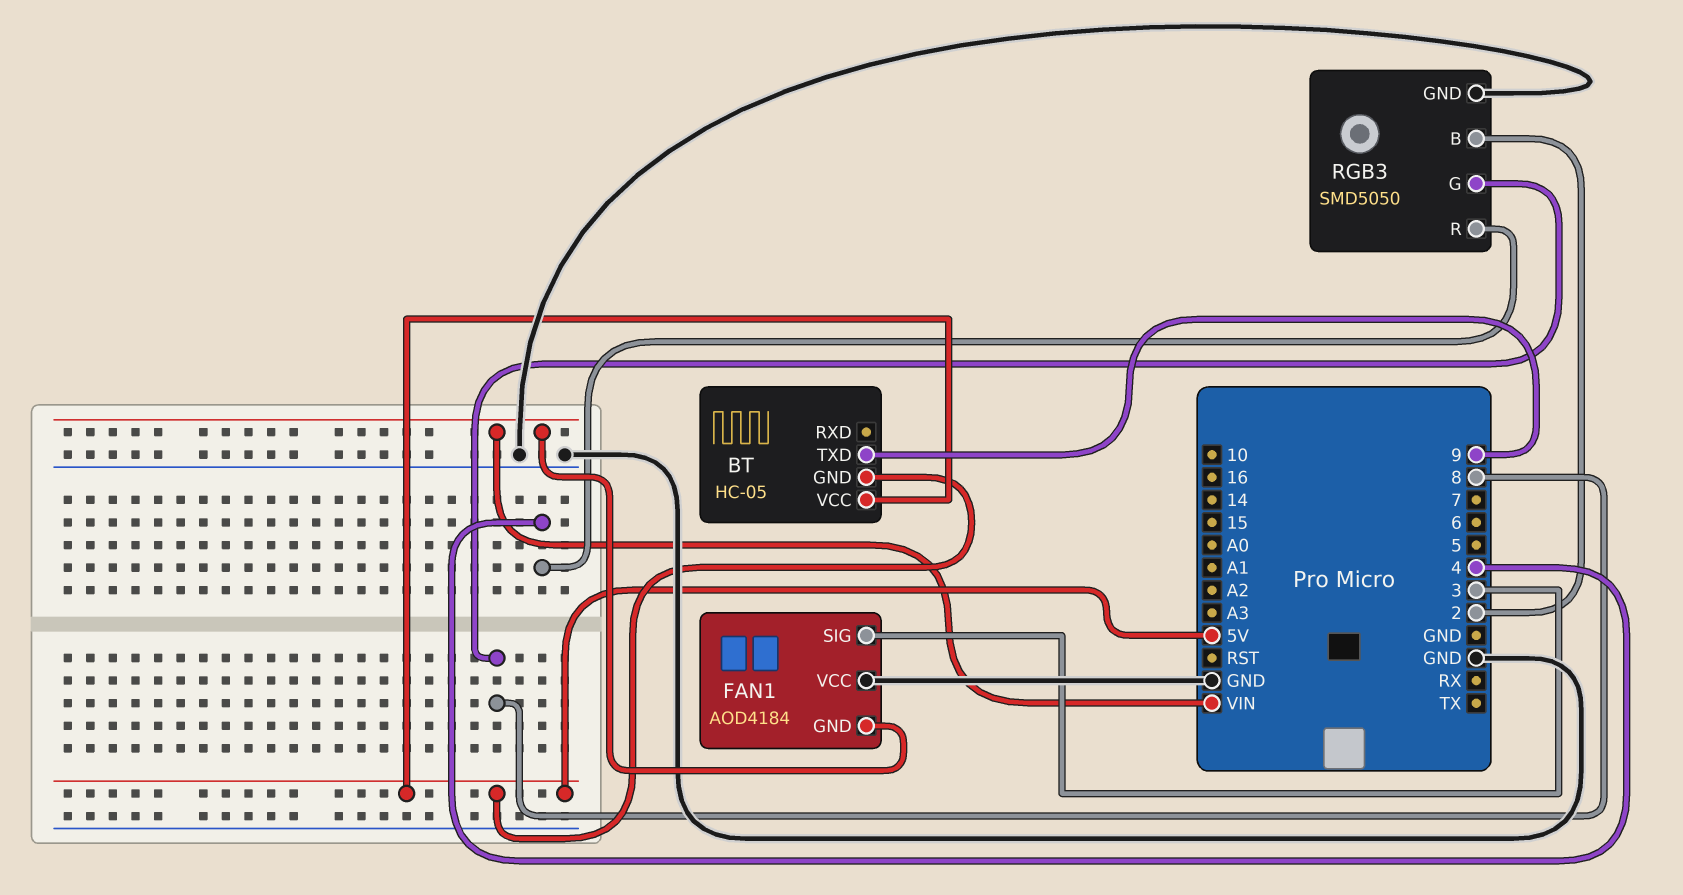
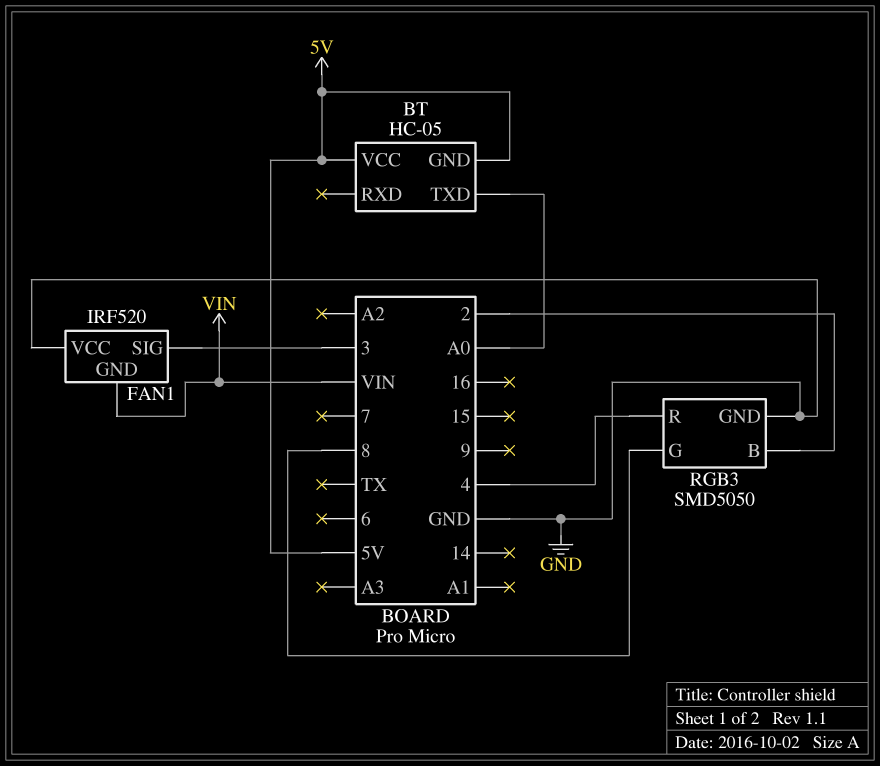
BT pin TXD: 9 -> A0
FAN1: AOD4184 -> IRF520

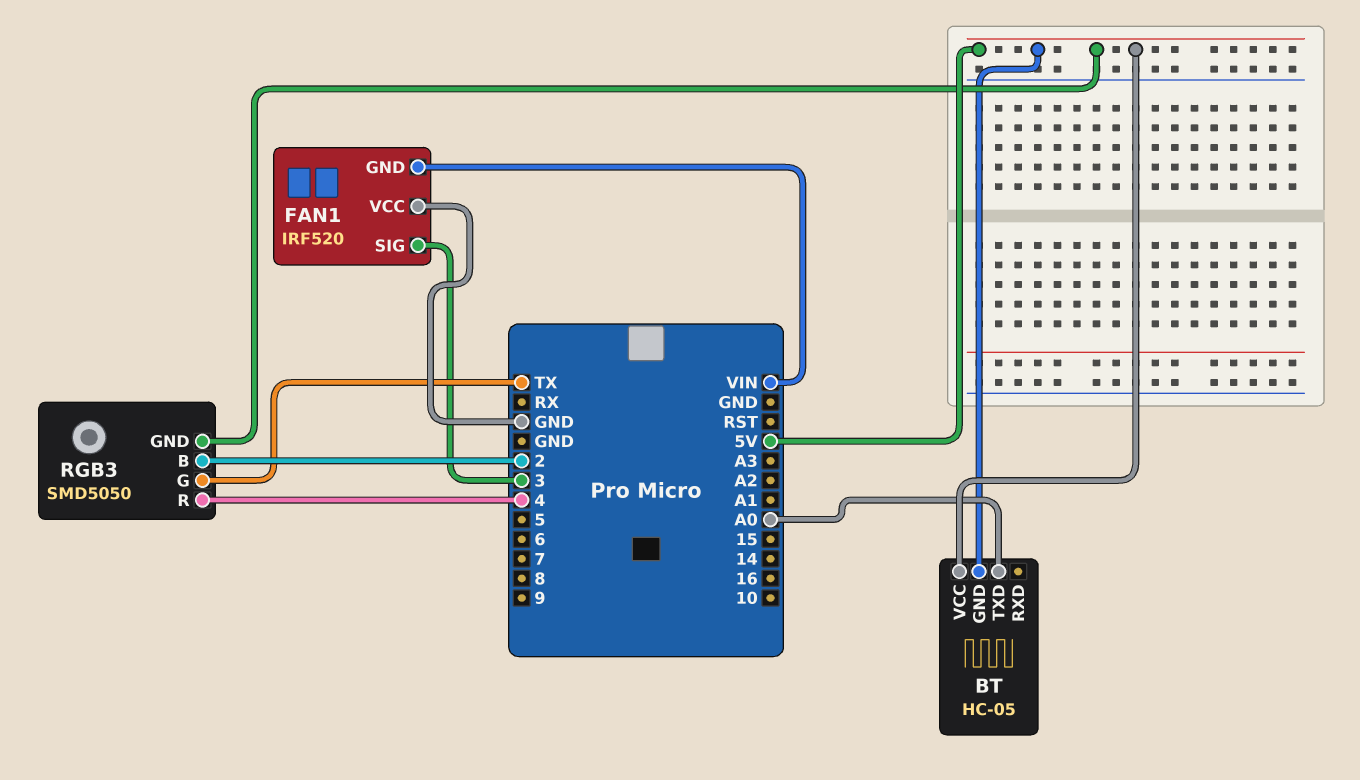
RGB3 pin G: 8 -> TX
RGB3 pin GND: GND -> 5V

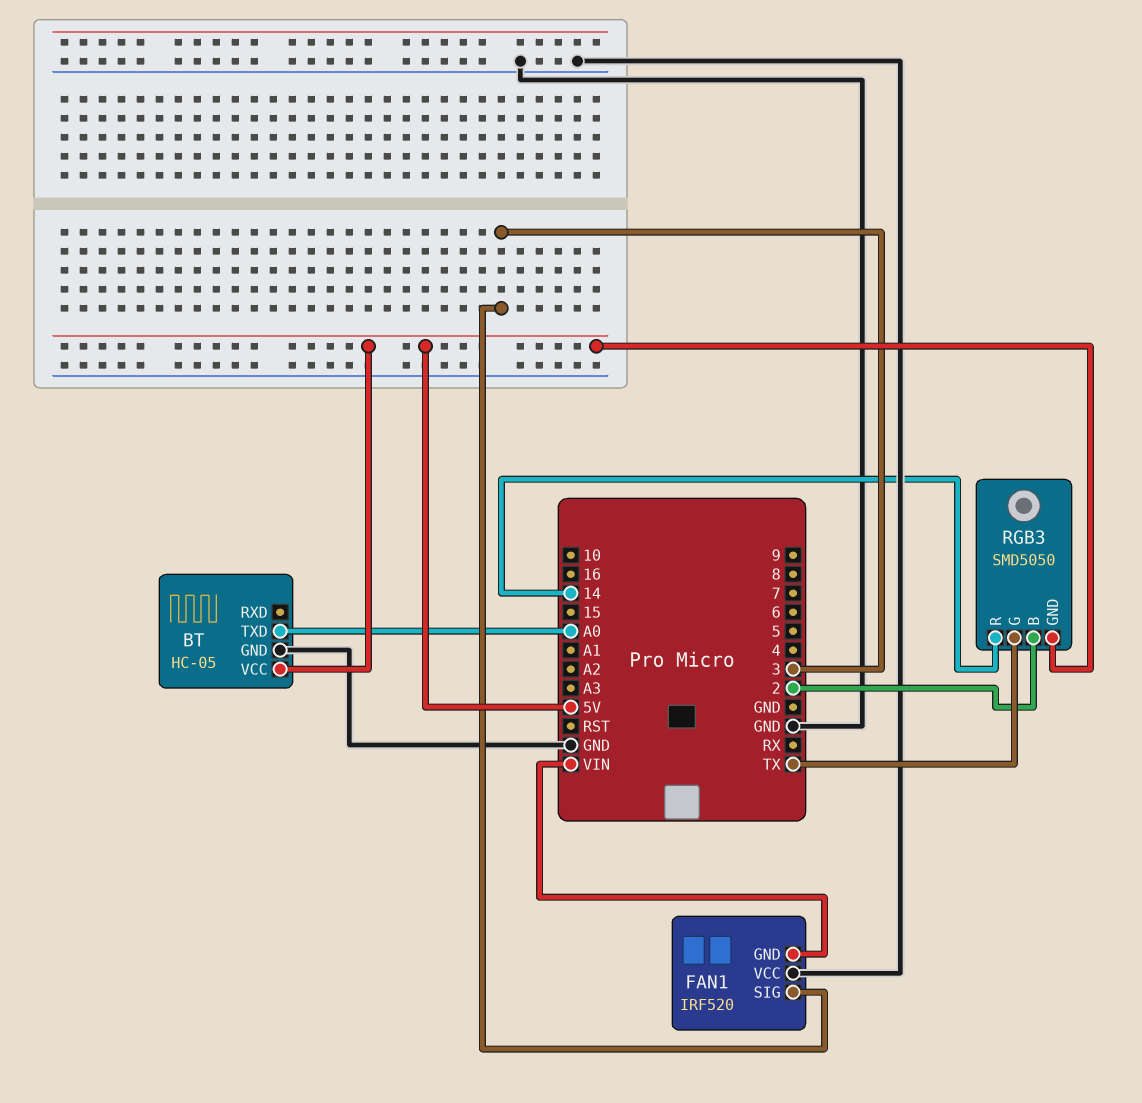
BT pin GND: 5V -> GND
RGB3 pin R: 4 -> 14

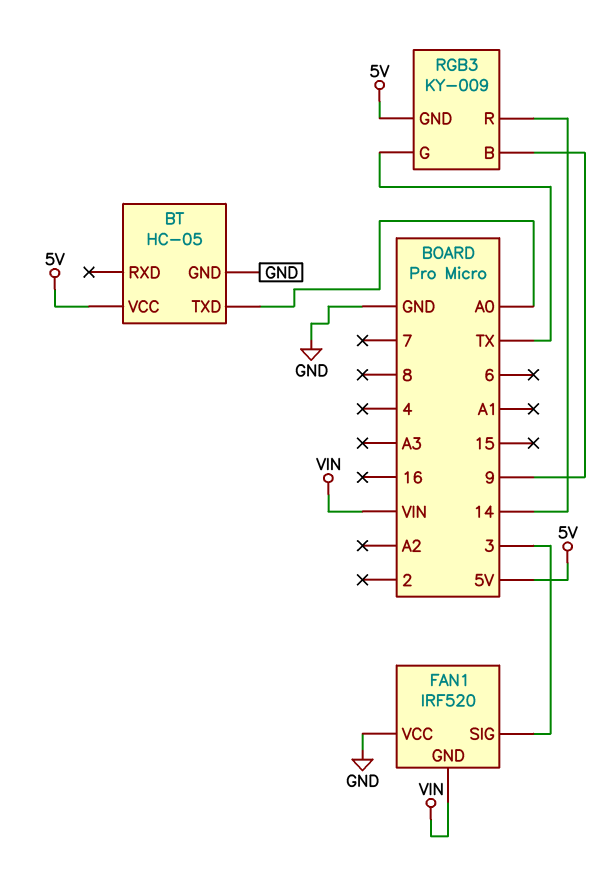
RGB3: SMD5050 -> KY-009
RGB3 pin B: 2 -> 9

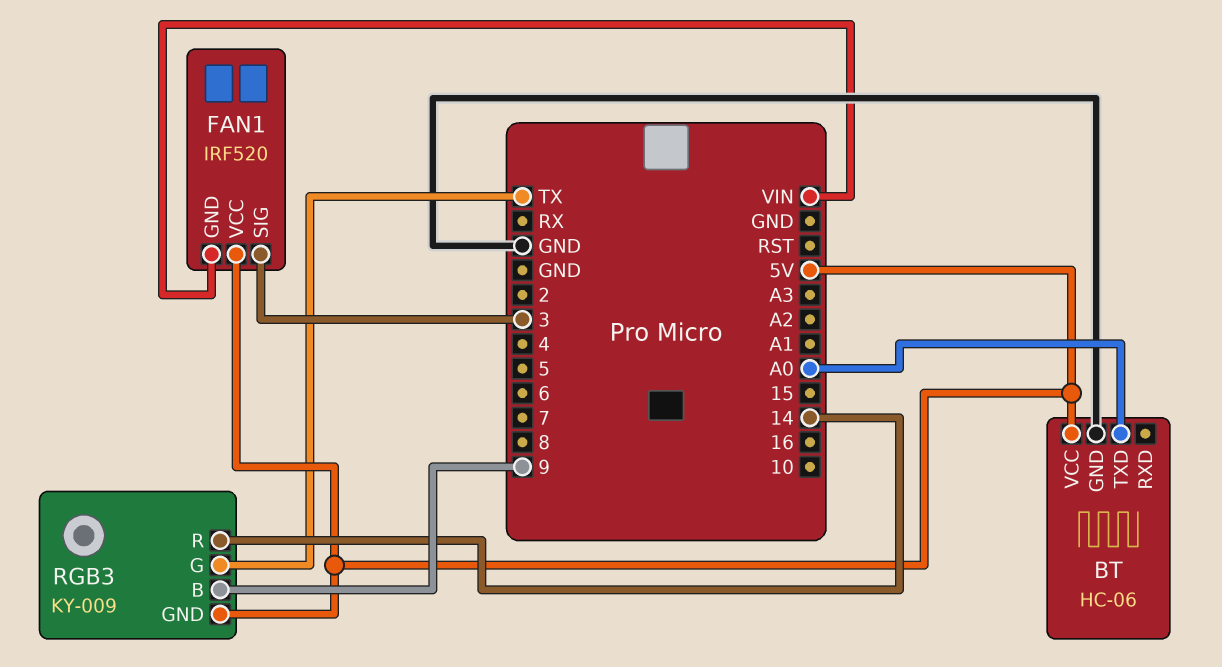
BT: HC-05 -> HC-06
FAN1 pin VCC: GND -> 5V

